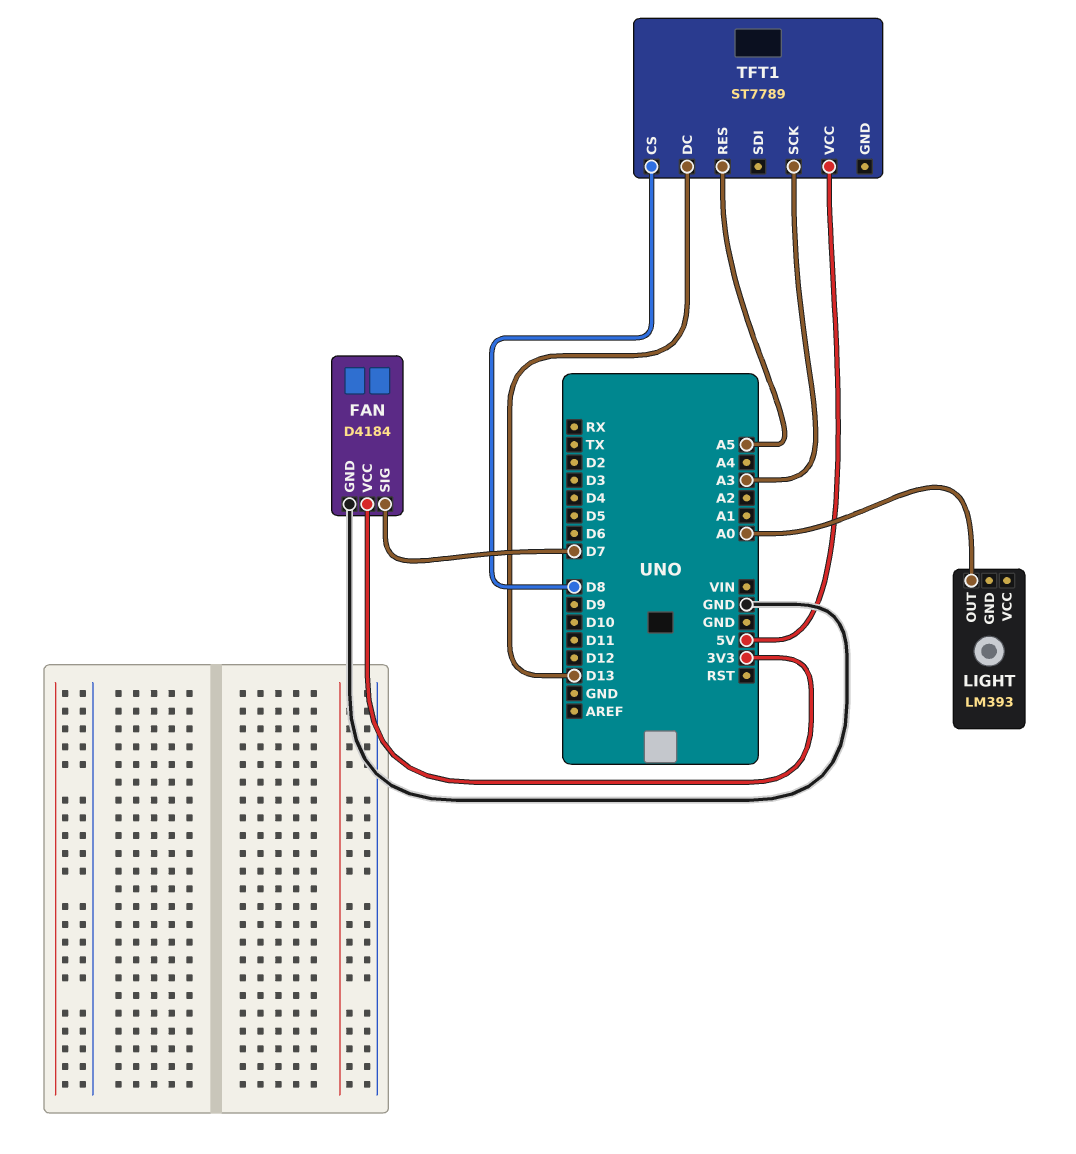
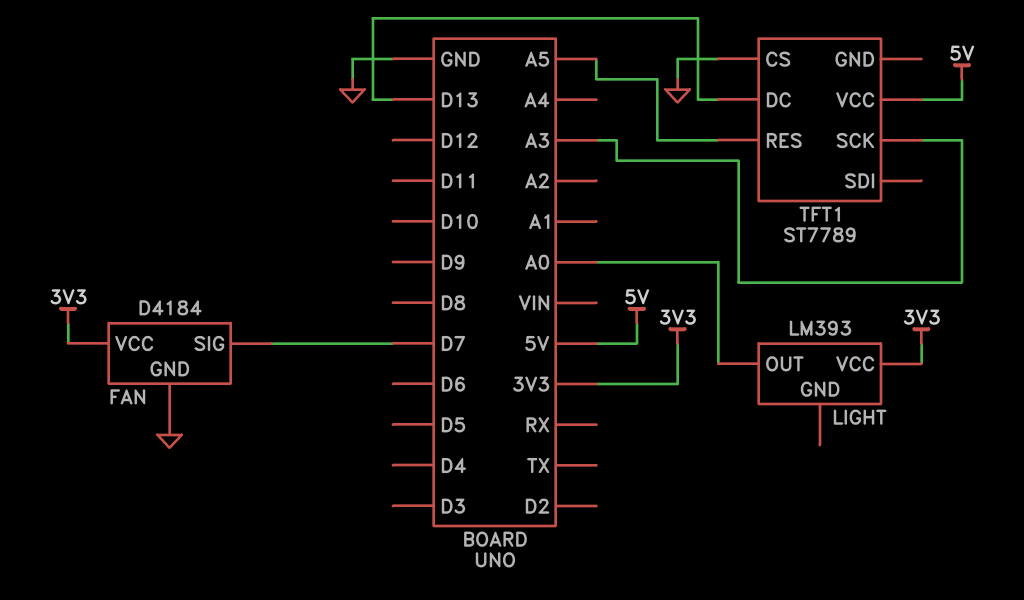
LIGHT pin VCC: none -> 3V3
TFT1 pin CS: D8 -> GND

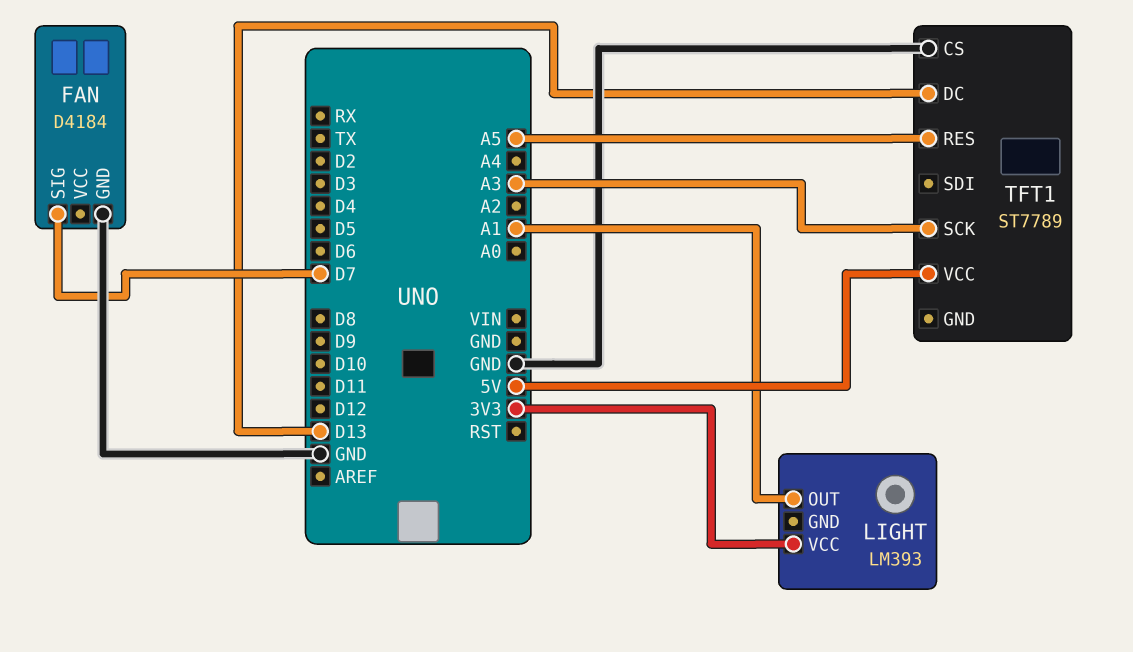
FAN pin VCC: 3V3 -> none
LIGHT pin OUT: A0 -> A1

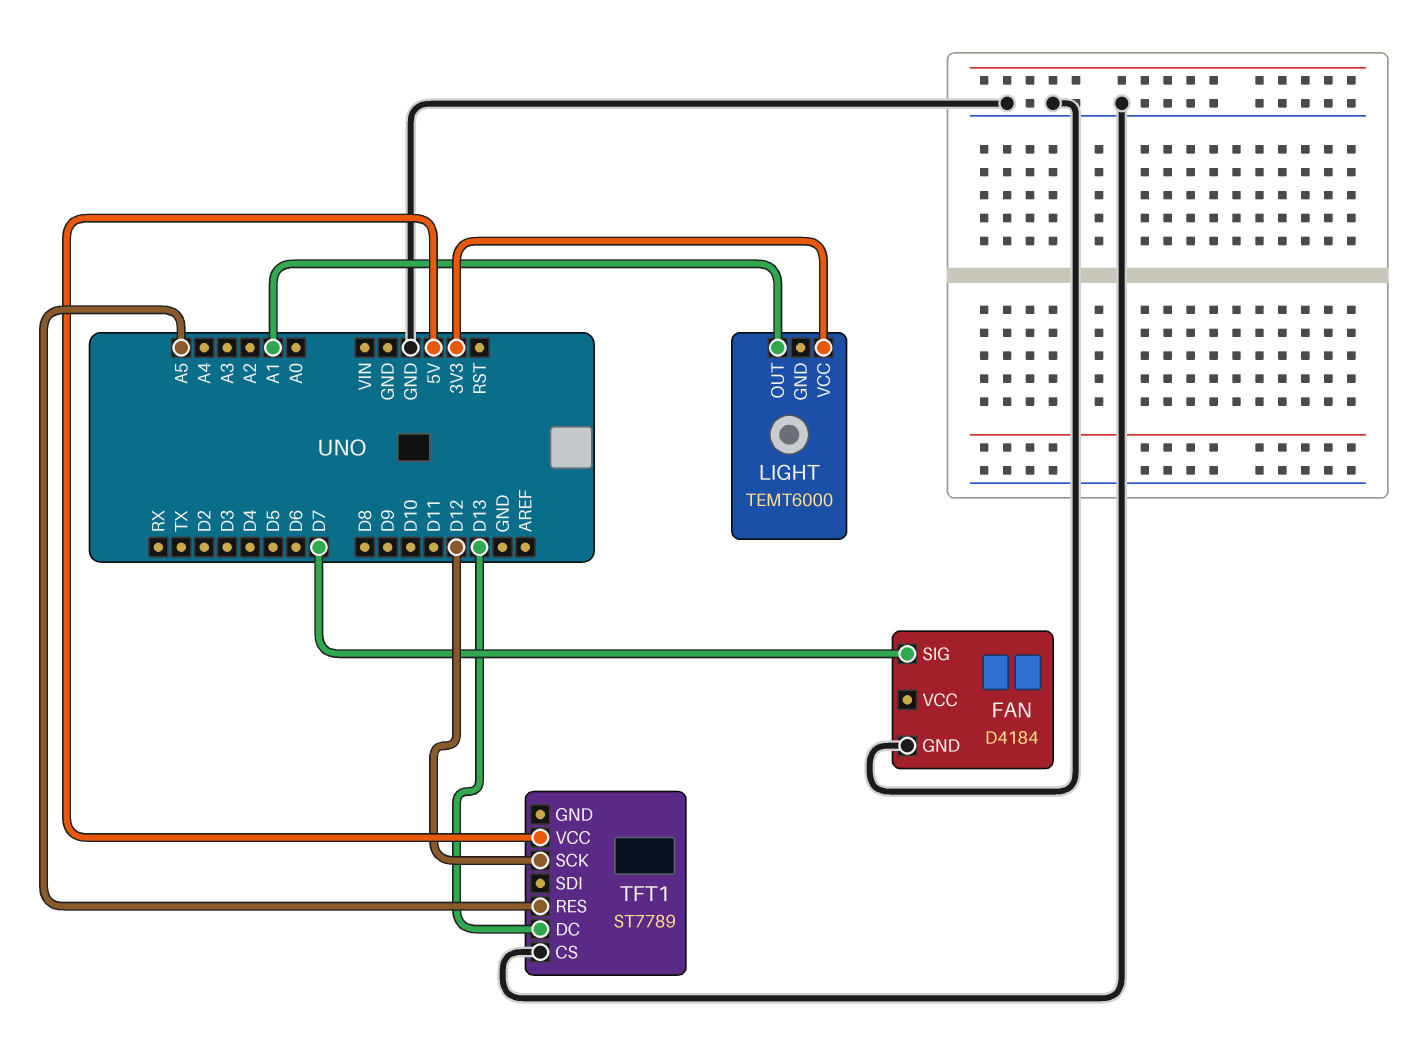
LIGHT: LM393 -> TEMT6000
TFT1 pin SCK: A3 -> D12

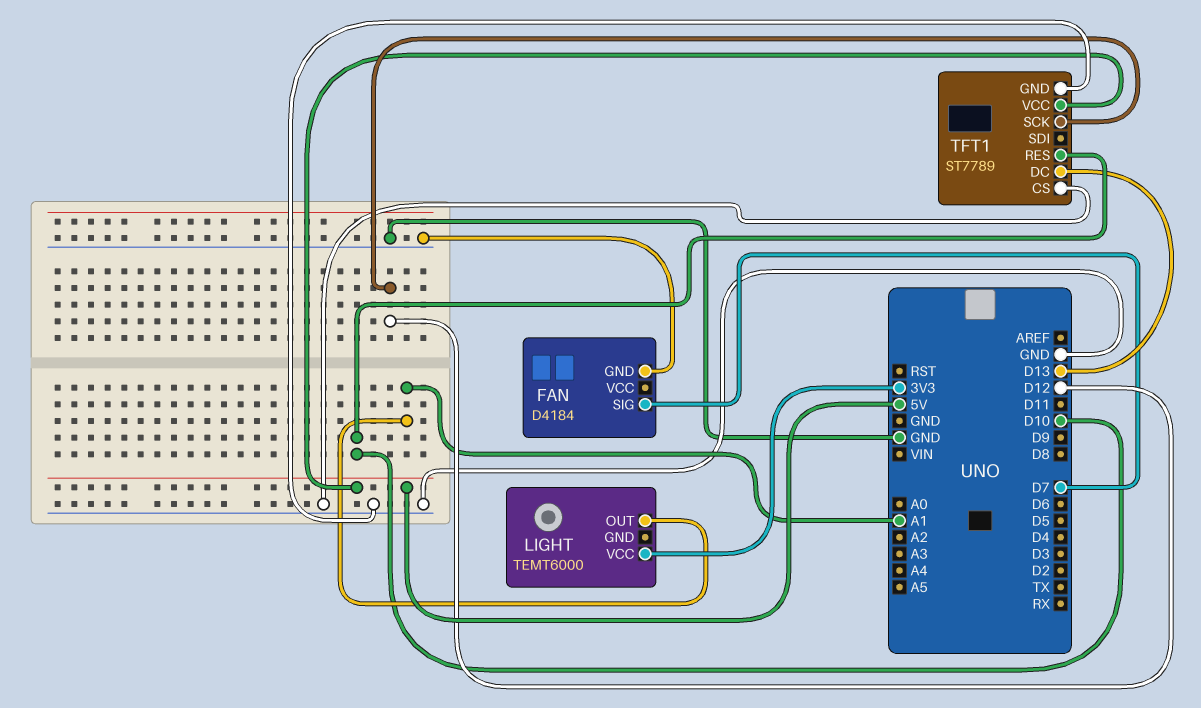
TFT1 pin GND: none -> GND
TFT1 pin RES: A5 -> D10

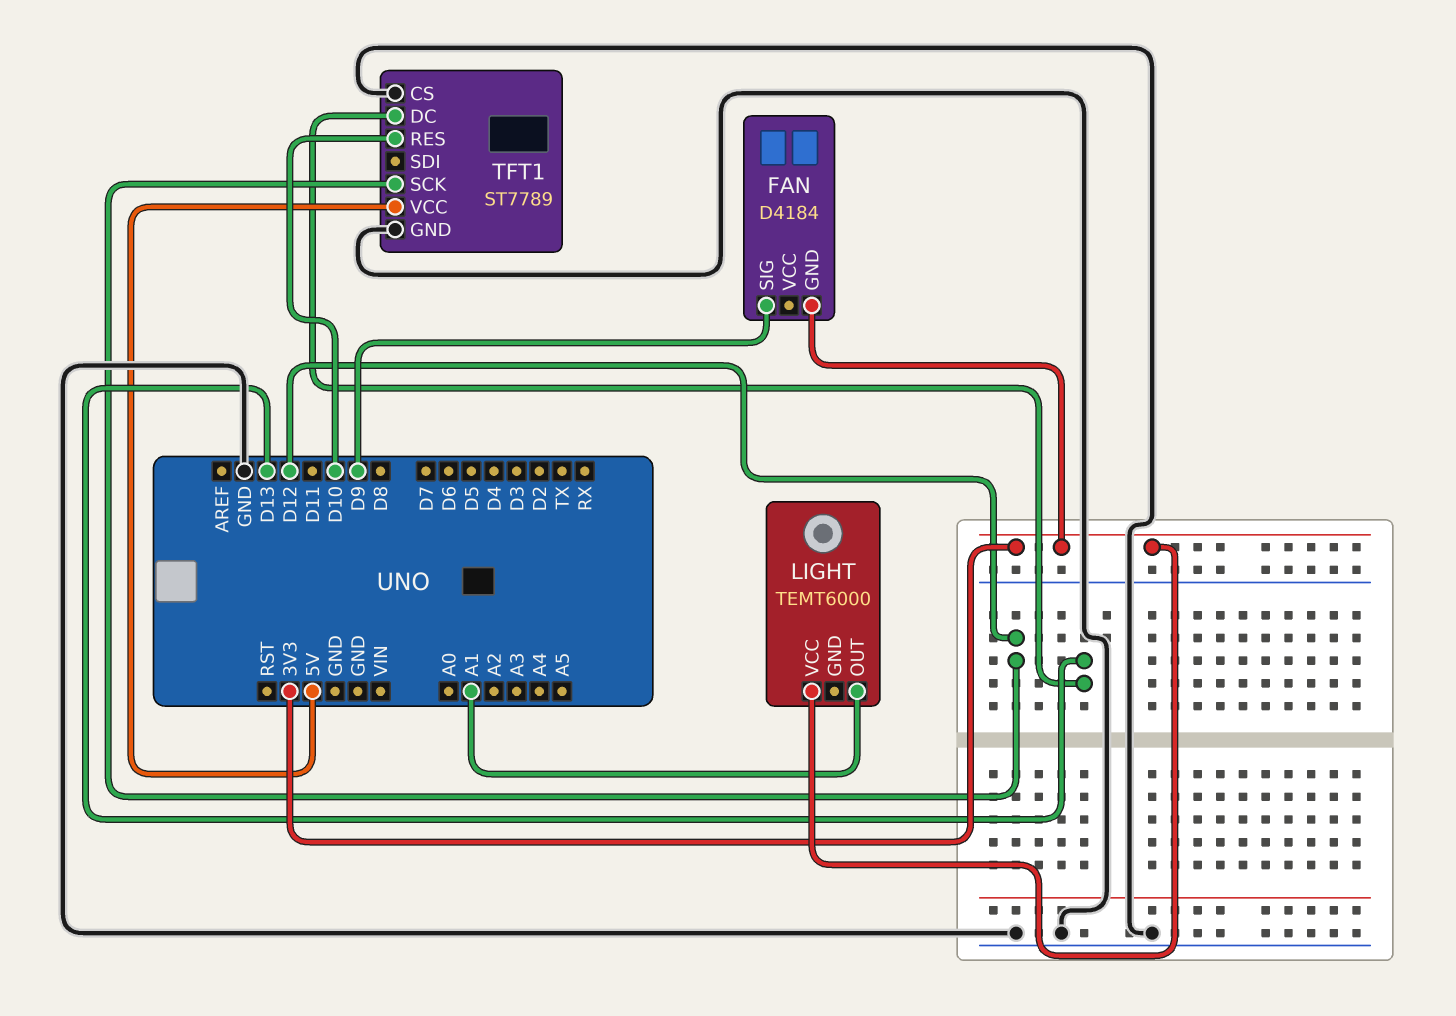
FAN pin GND: GND -> 3V3
FAN pin SIG: D7 -> D9

